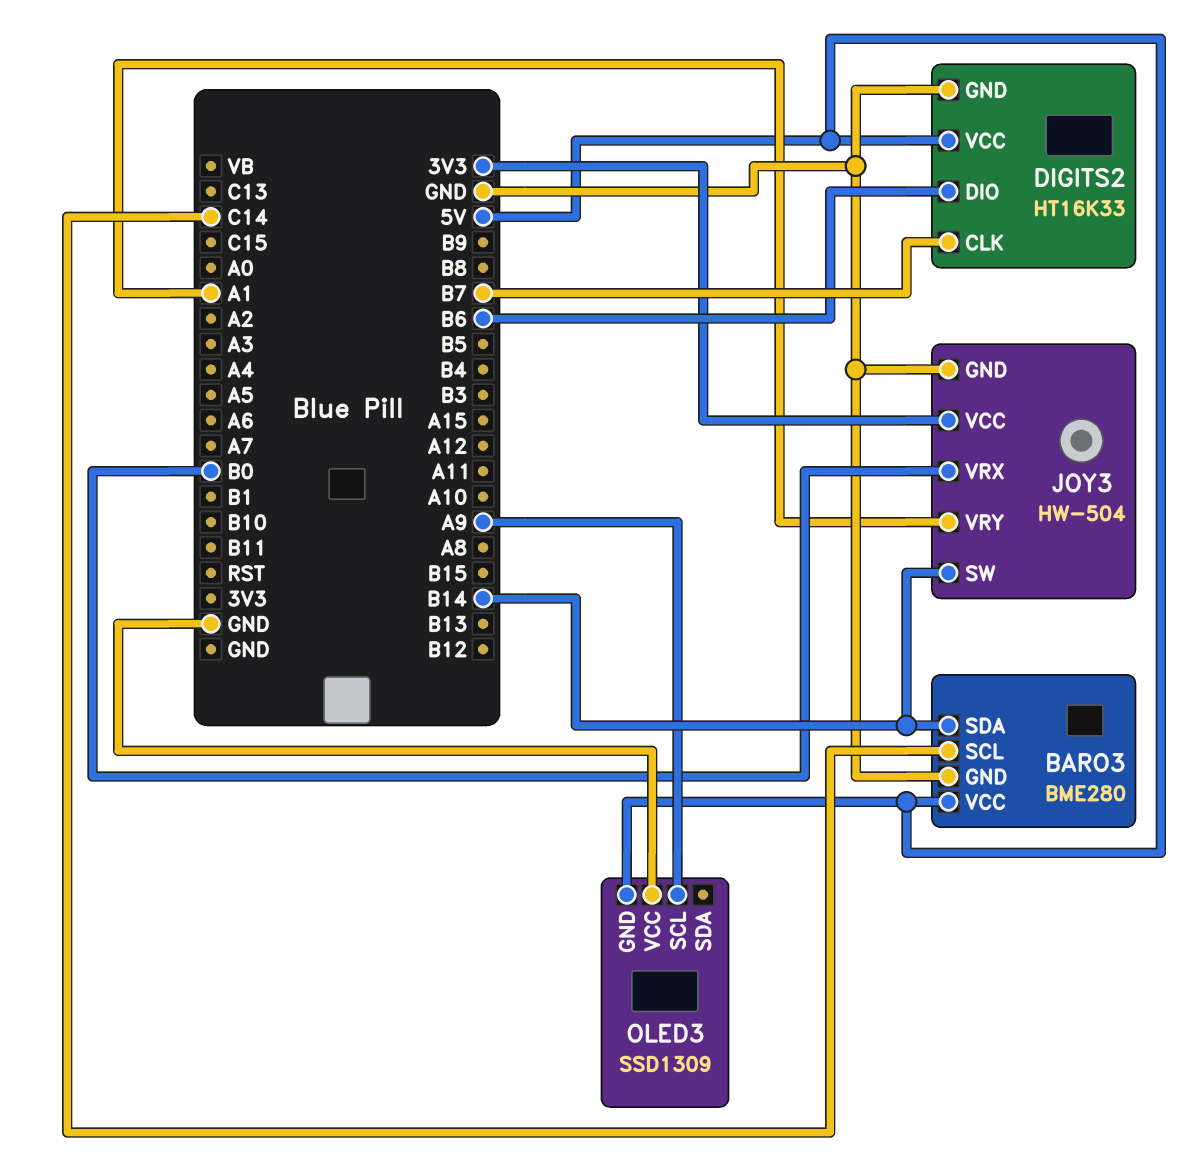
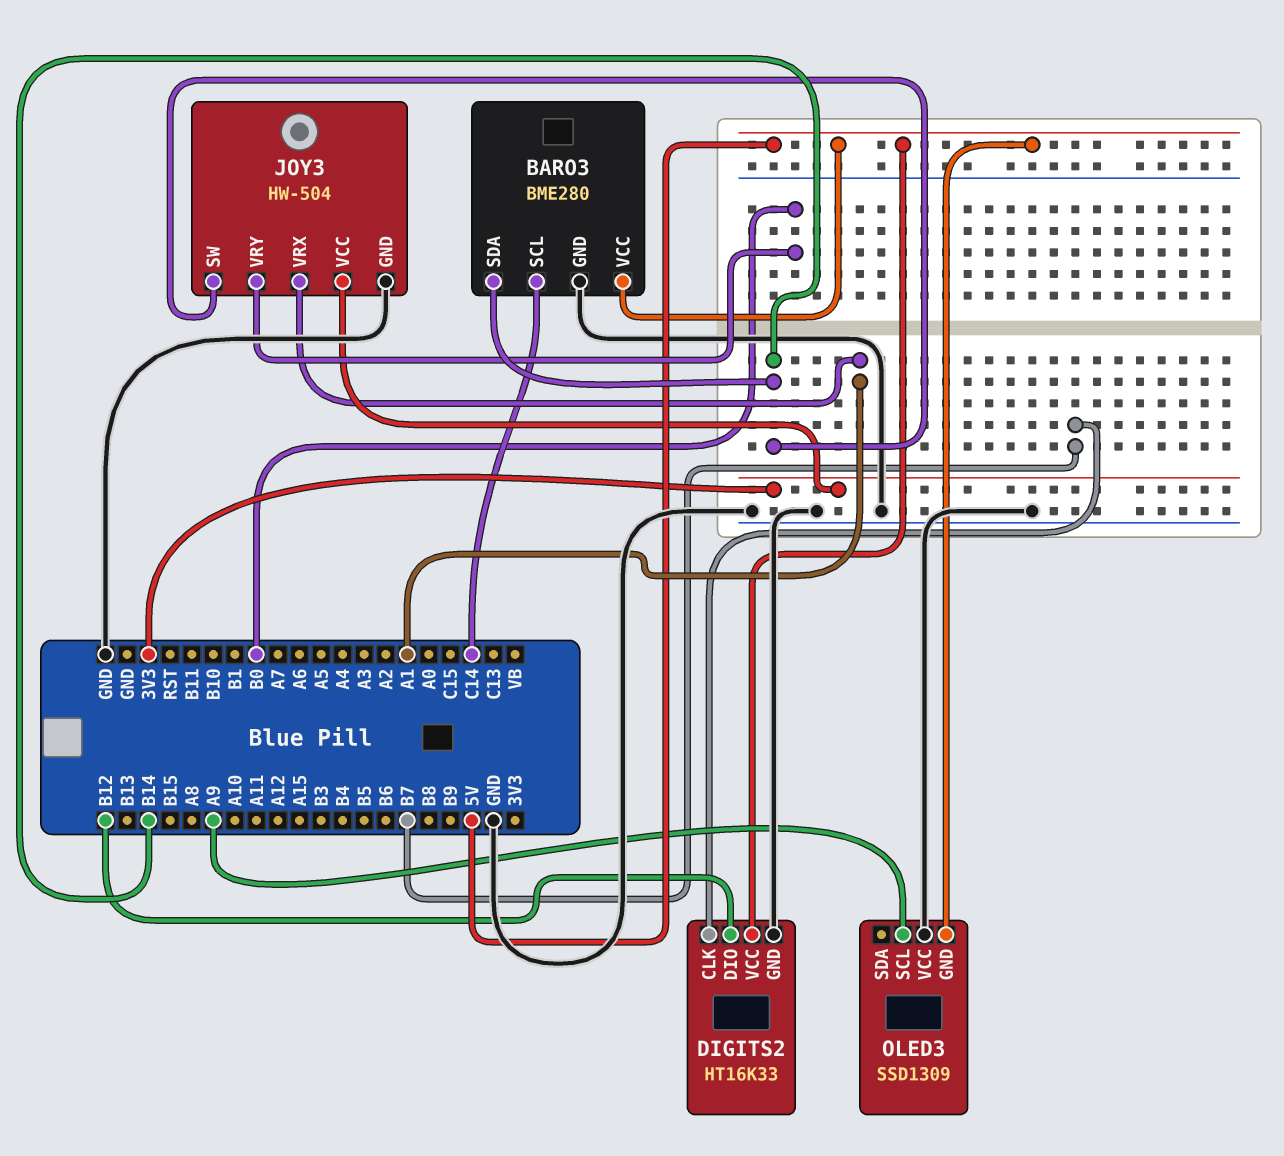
DIGITS2 pin DIO: B6 -> B12
JOY3 pin VRX: B0 -> A1
JOY3 pin VRY: A1 -> B0

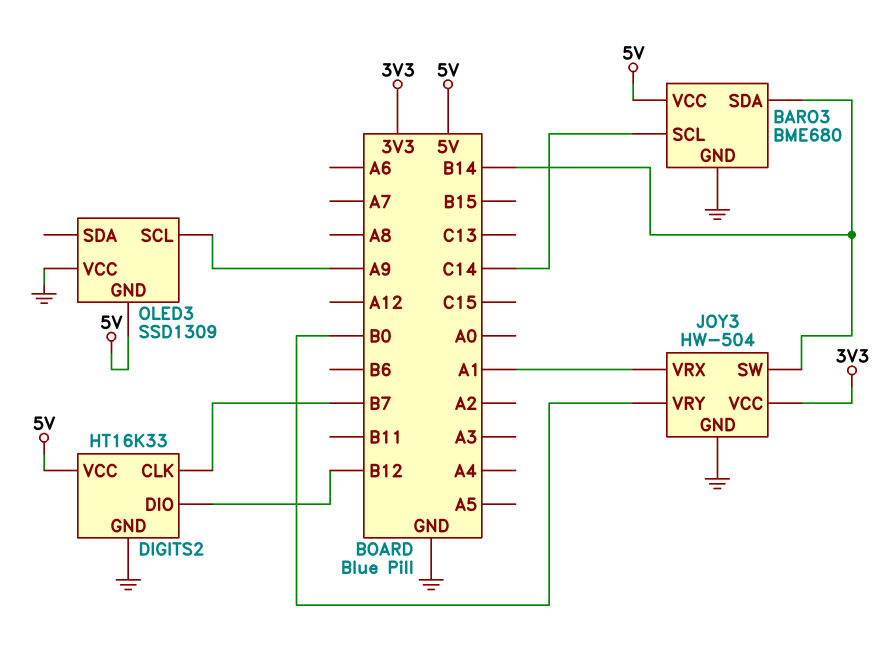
BARO3: BME280 -> BME680

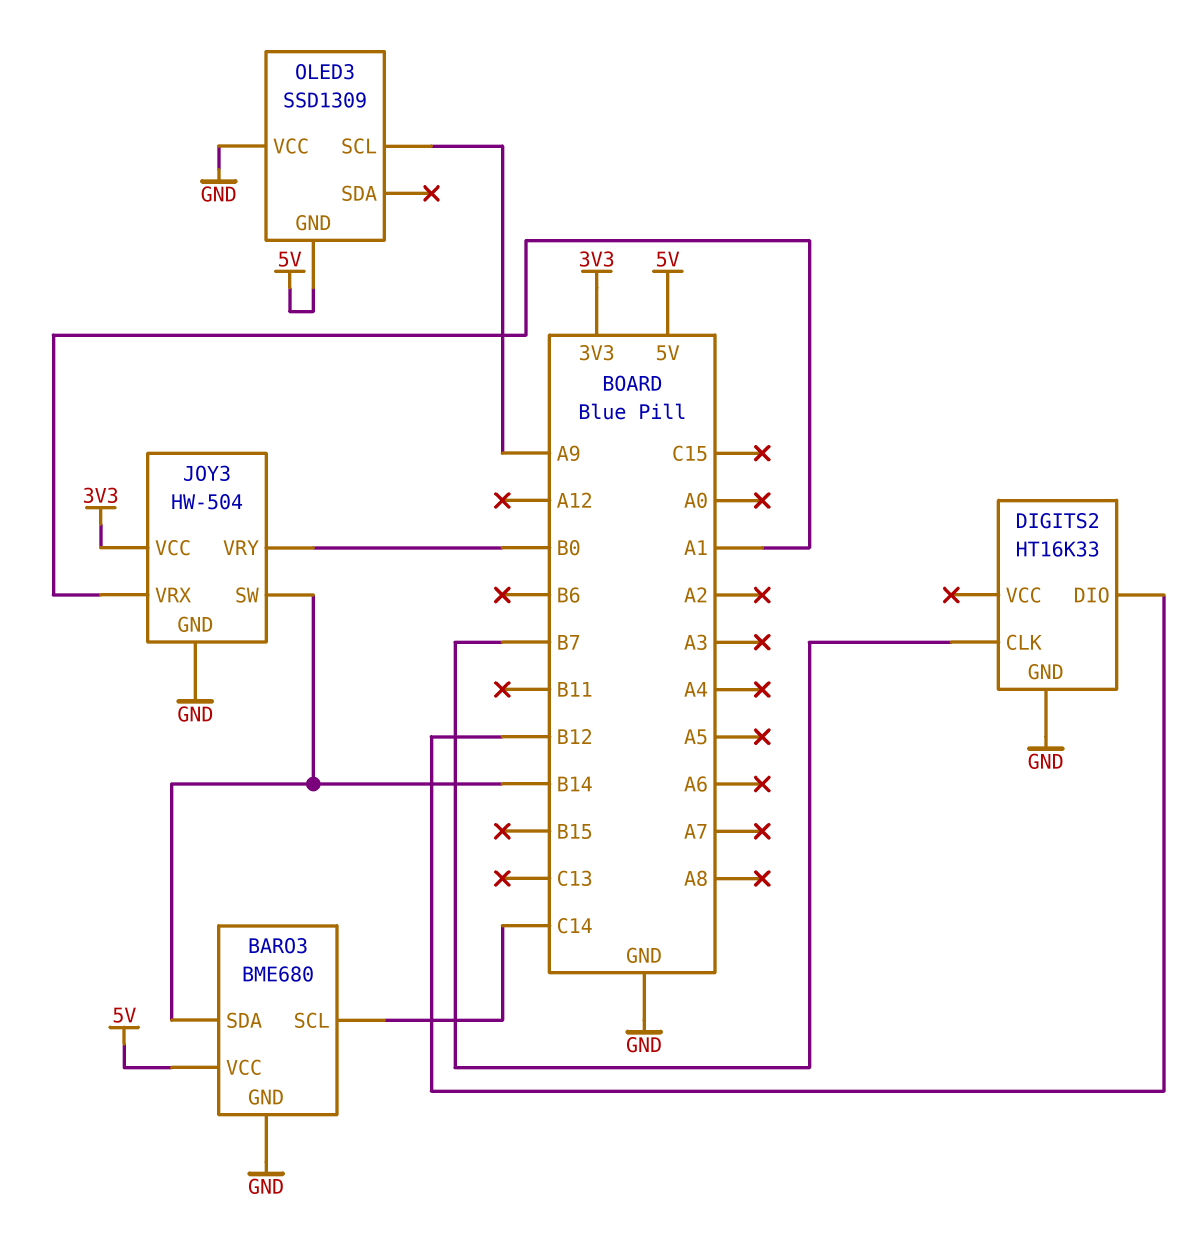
DIGITS2 pin VCC: 5V -> none

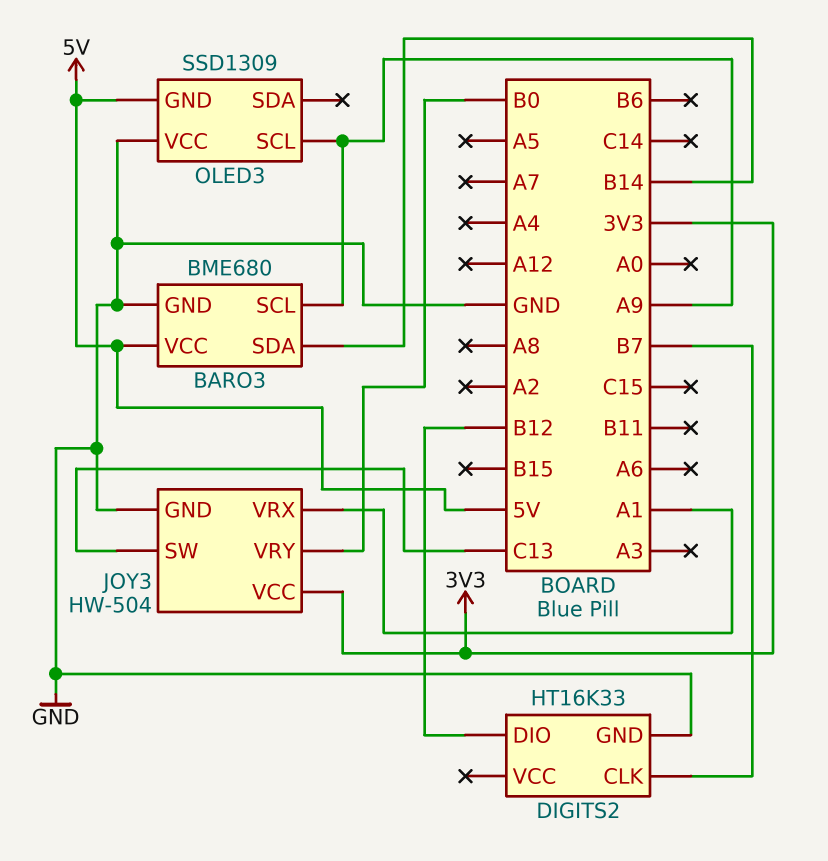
BARO3 pin SCL: C14 -> A9
JOY3 pin SW: B14 -> C13

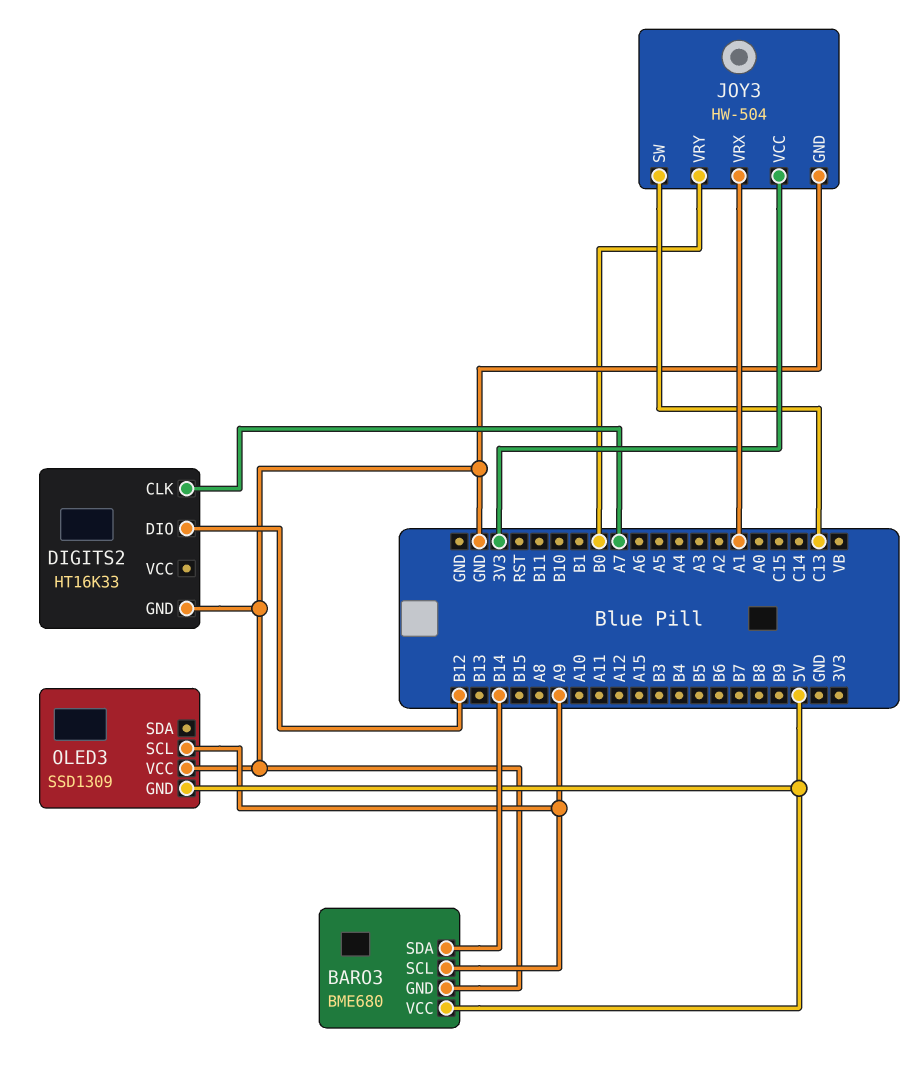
DIGITS2 pin CLK: B7 -> A7

